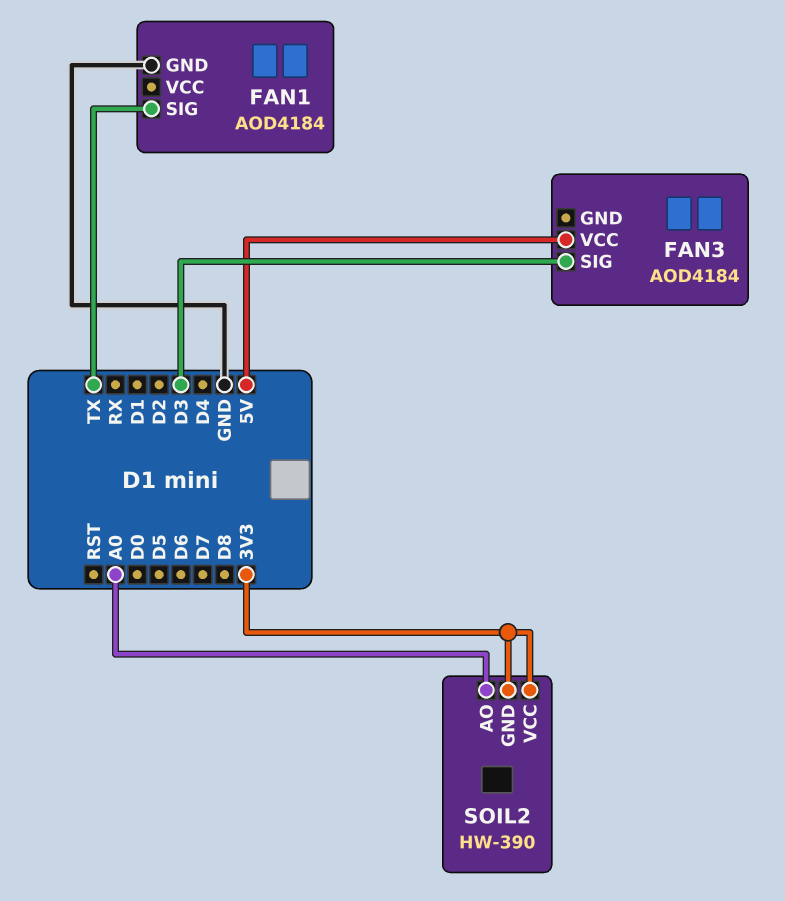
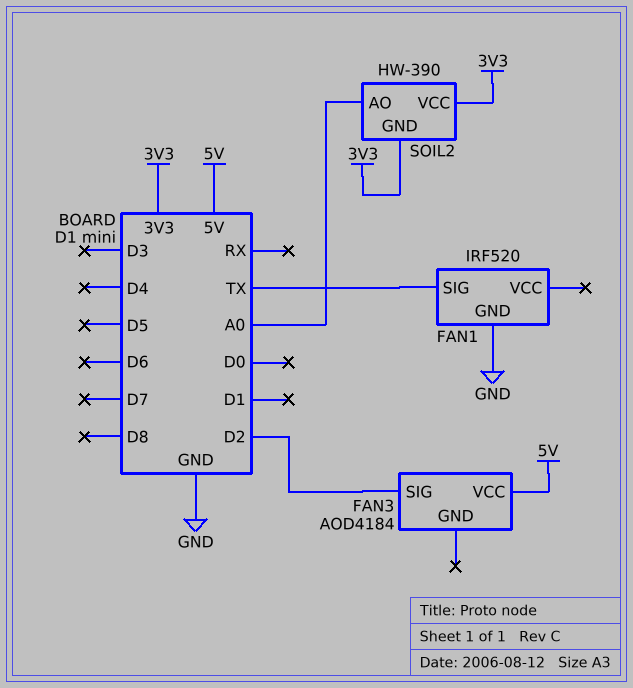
FAN1: AOD4184 -> IRF520
FAN3 pin SIG: D3 -> D2

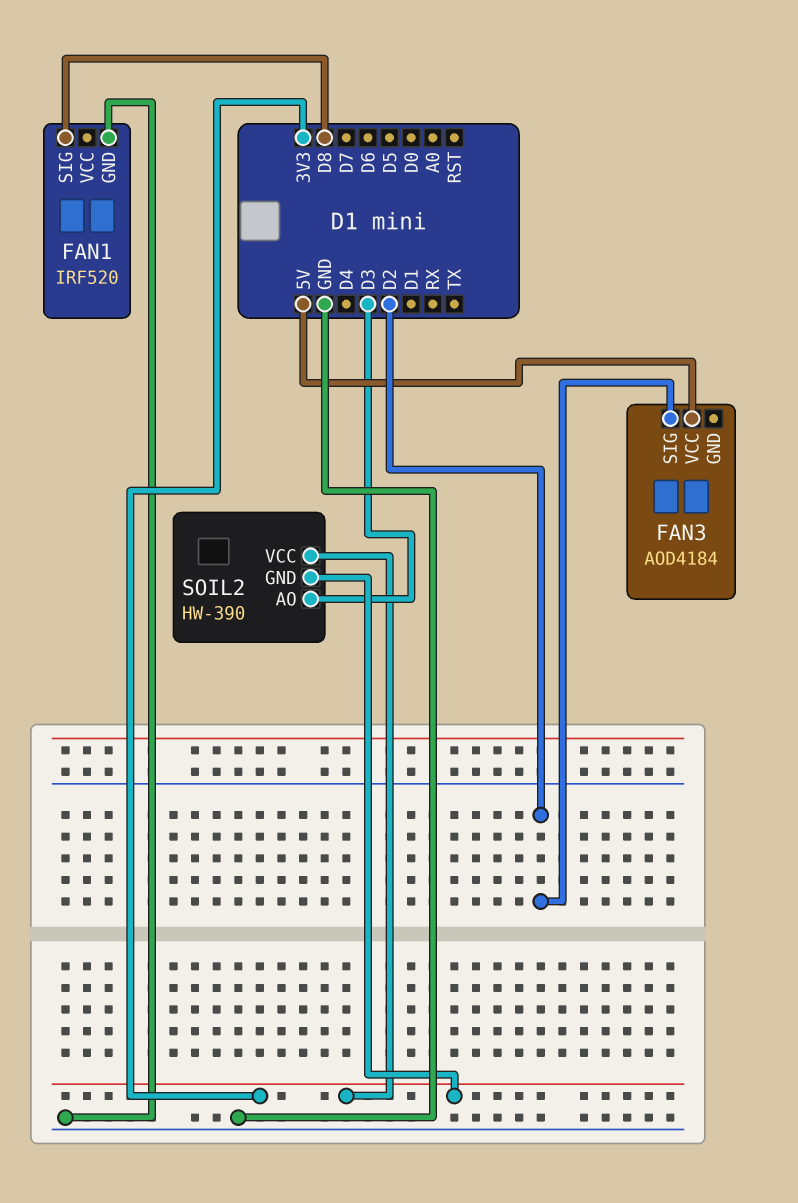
FAN1 pin SIG: TX -> D8
SOIL2 pin AO: A0 -> D3

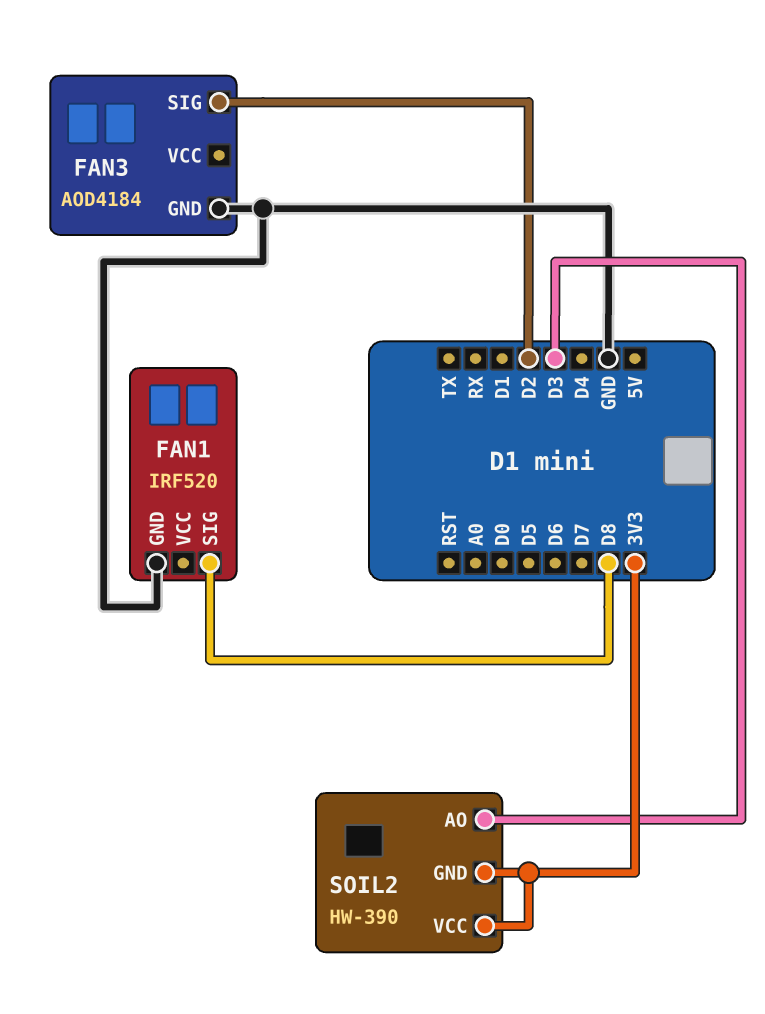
FAN3 pin GND: none -> GND
FAN3 pin VCC: 5V -> none

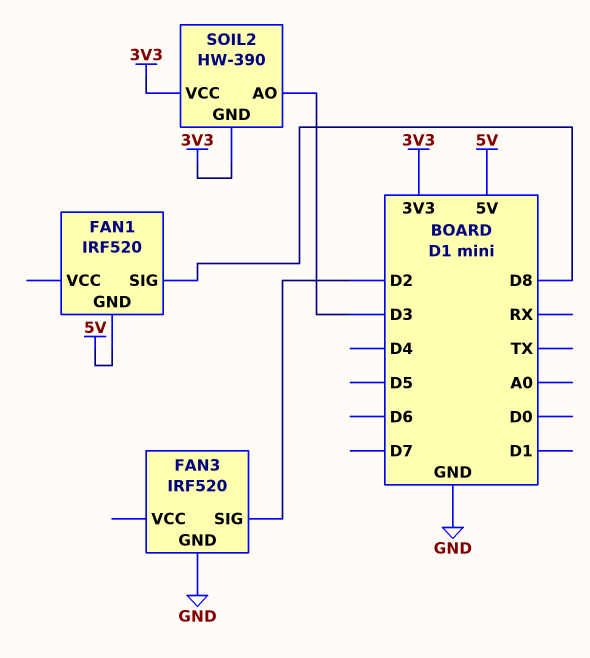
FAN1 pin GND: GND -> 5V
FAN3: AOD4184 -> IRF520

